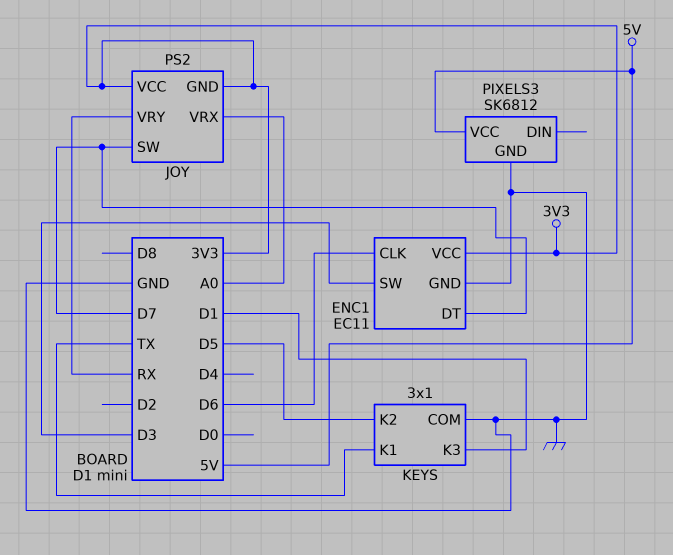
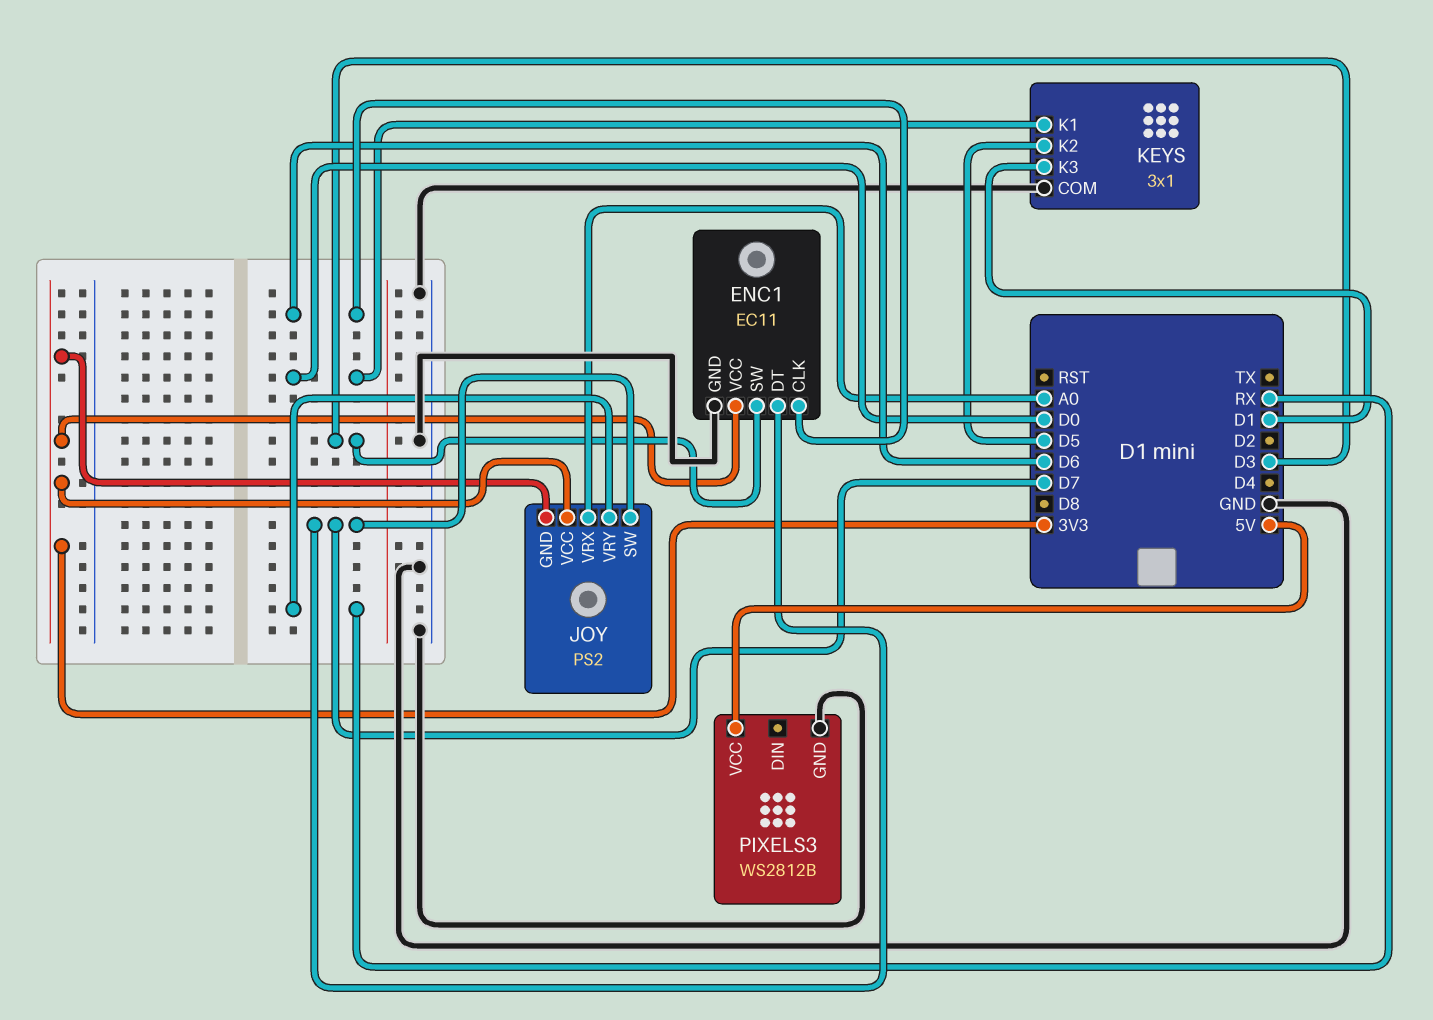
KEYS pin K1: TX -> D0
PIXELS3: SK6812 -> WS2812B

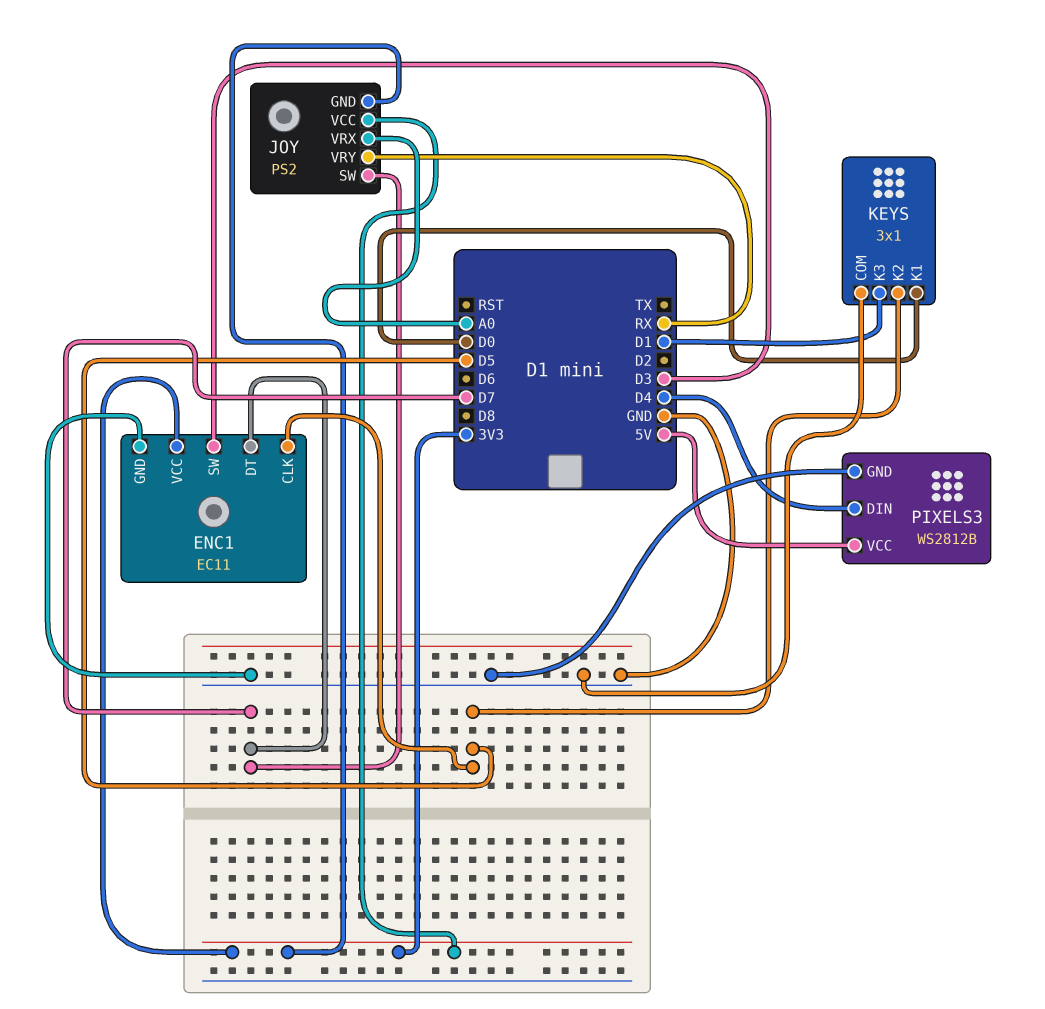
ENC1 pin CLK: D6 -> D5
PIXELS3 pin DIN: none -> D4

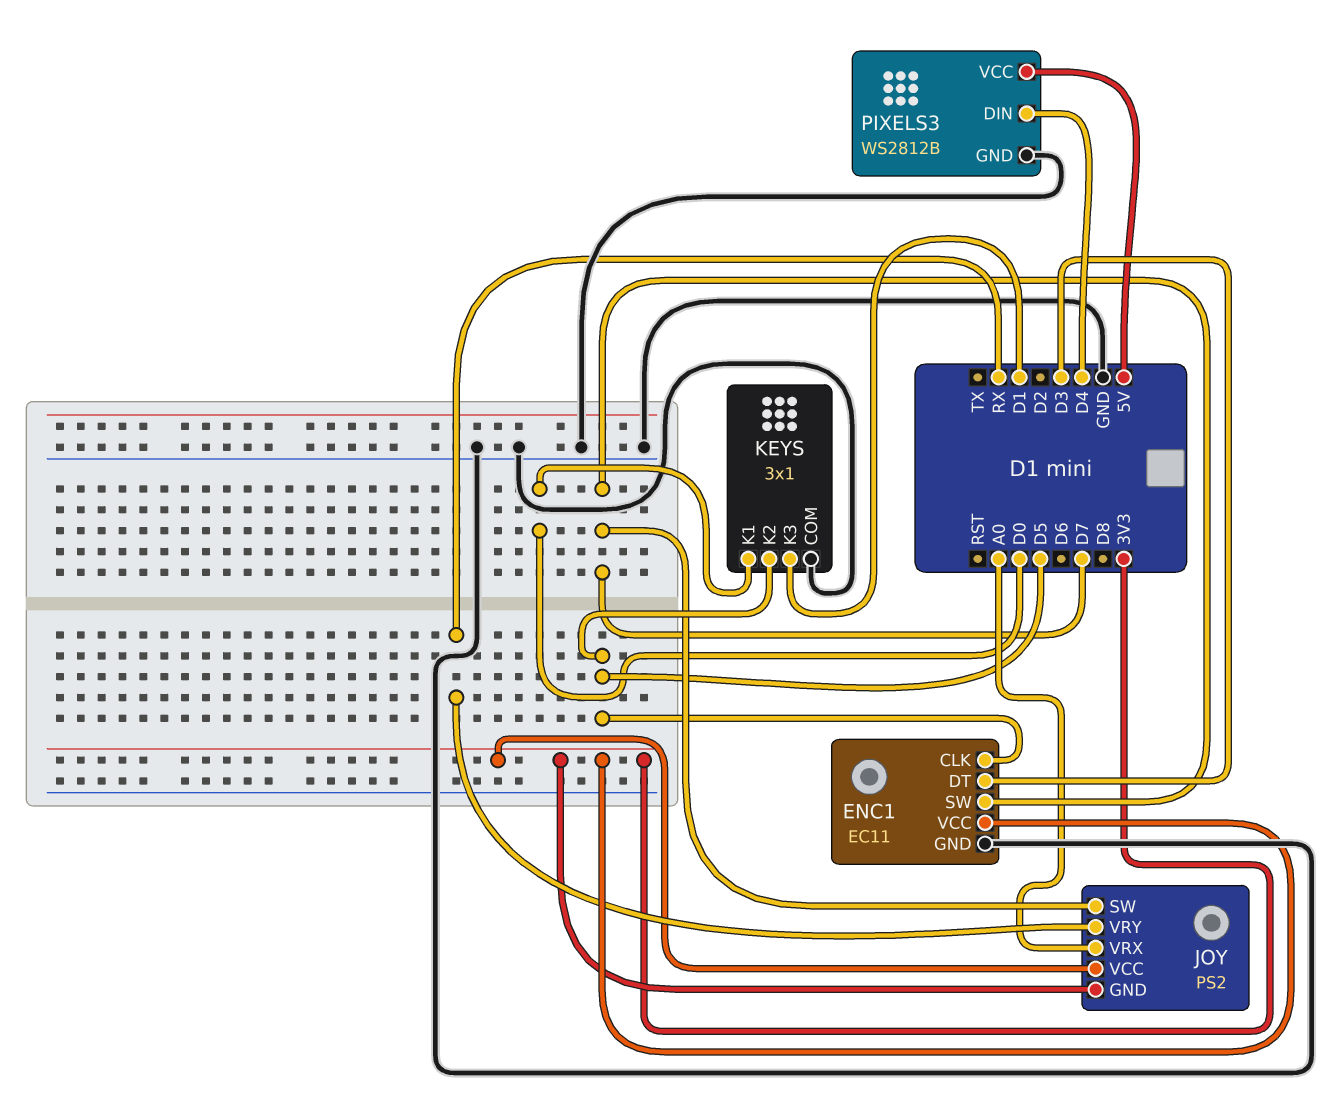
ENC1 pin DT: D7 -> D3
ENC1 pin SW: D3 -> D7

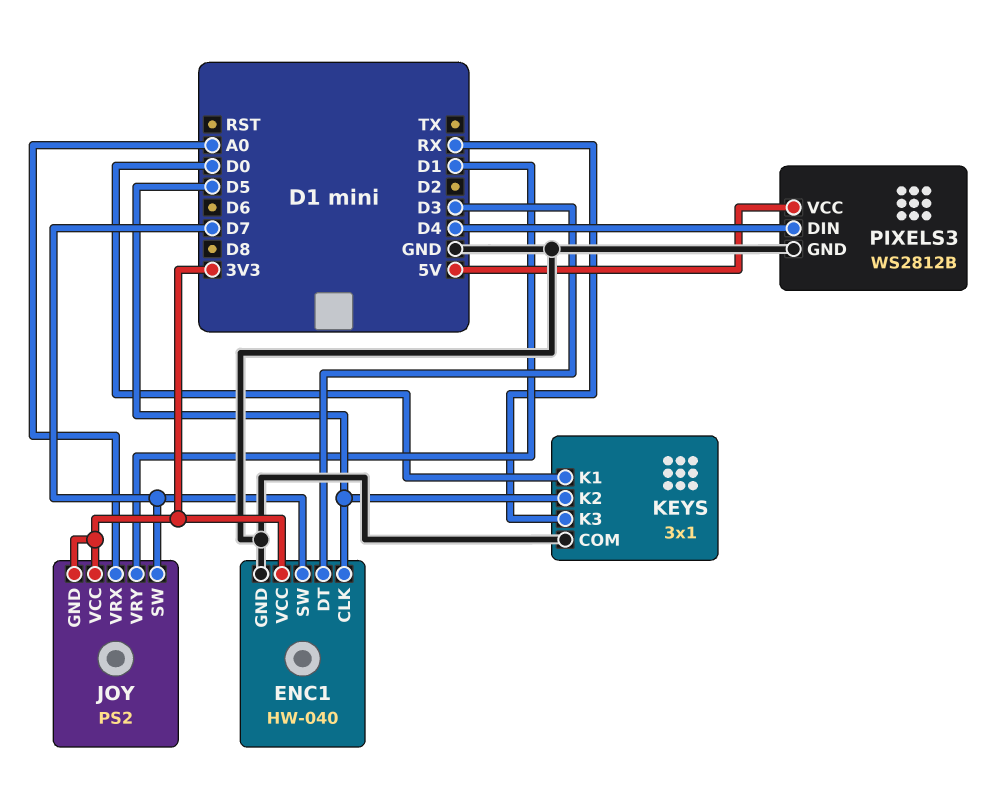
ENC1: EC11 -> HW-040
JOY pin VRY: RX -> D1
KEYS pin K3: D1 -> RX

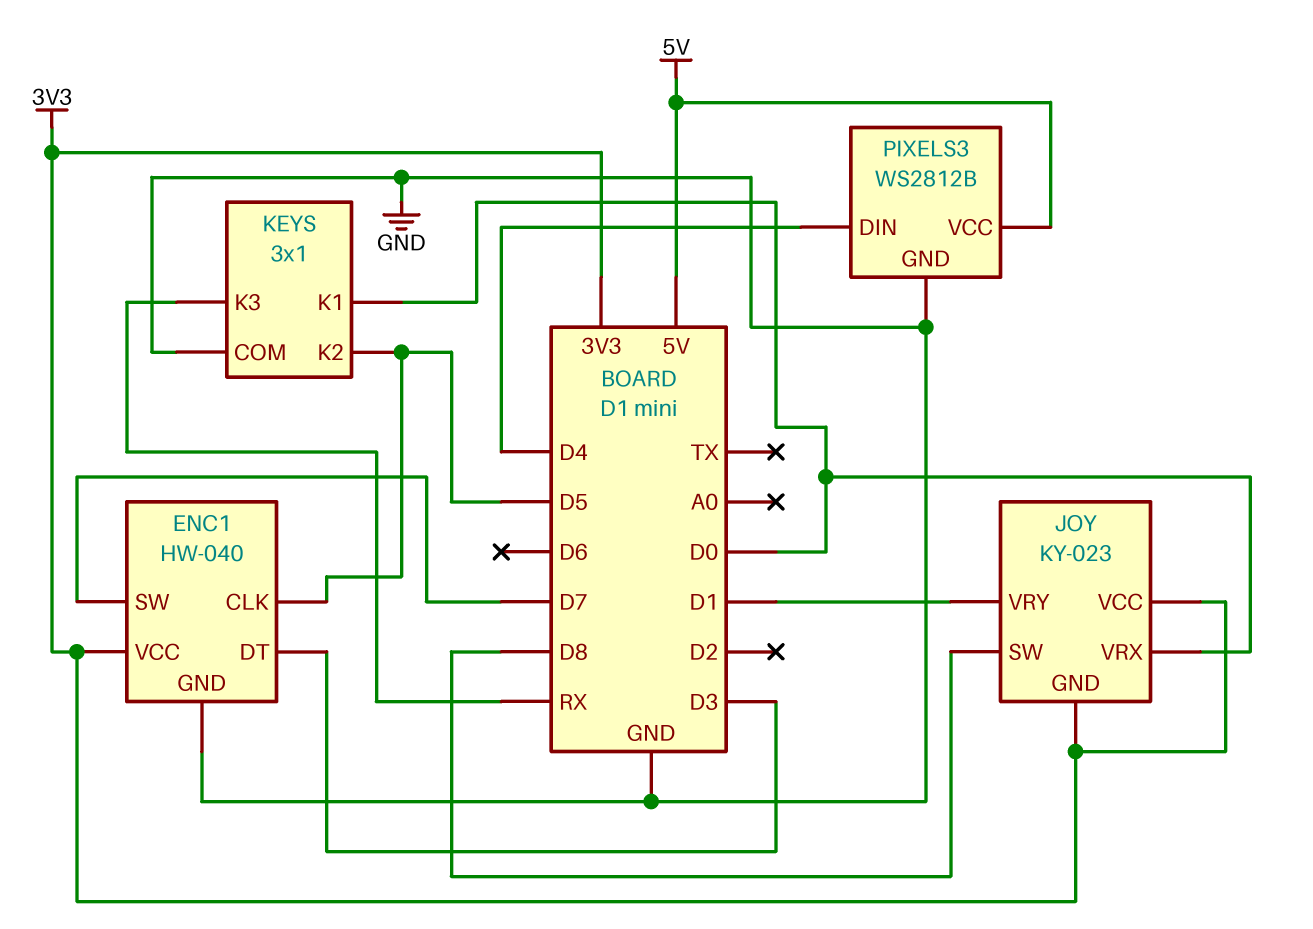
JOY: PS2 -> KY-023
JOY pin SW: D7 -> D8
JOY pin VRX: A0 -> D0

